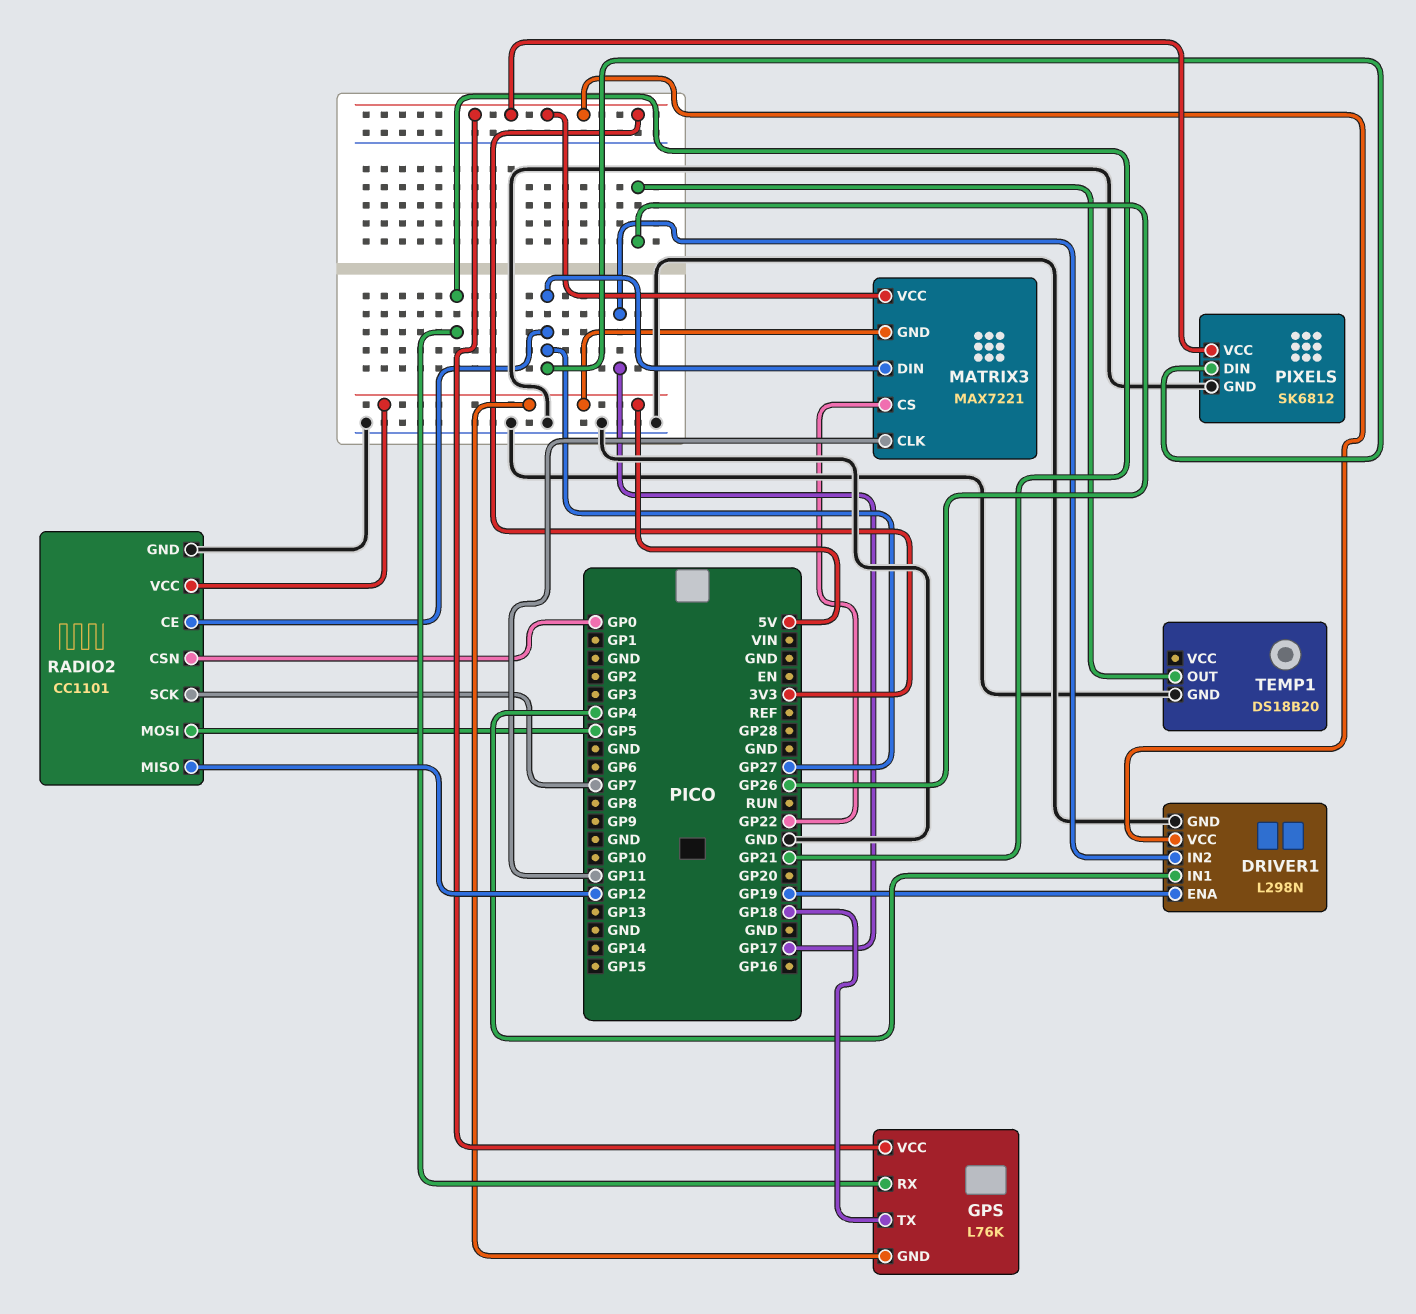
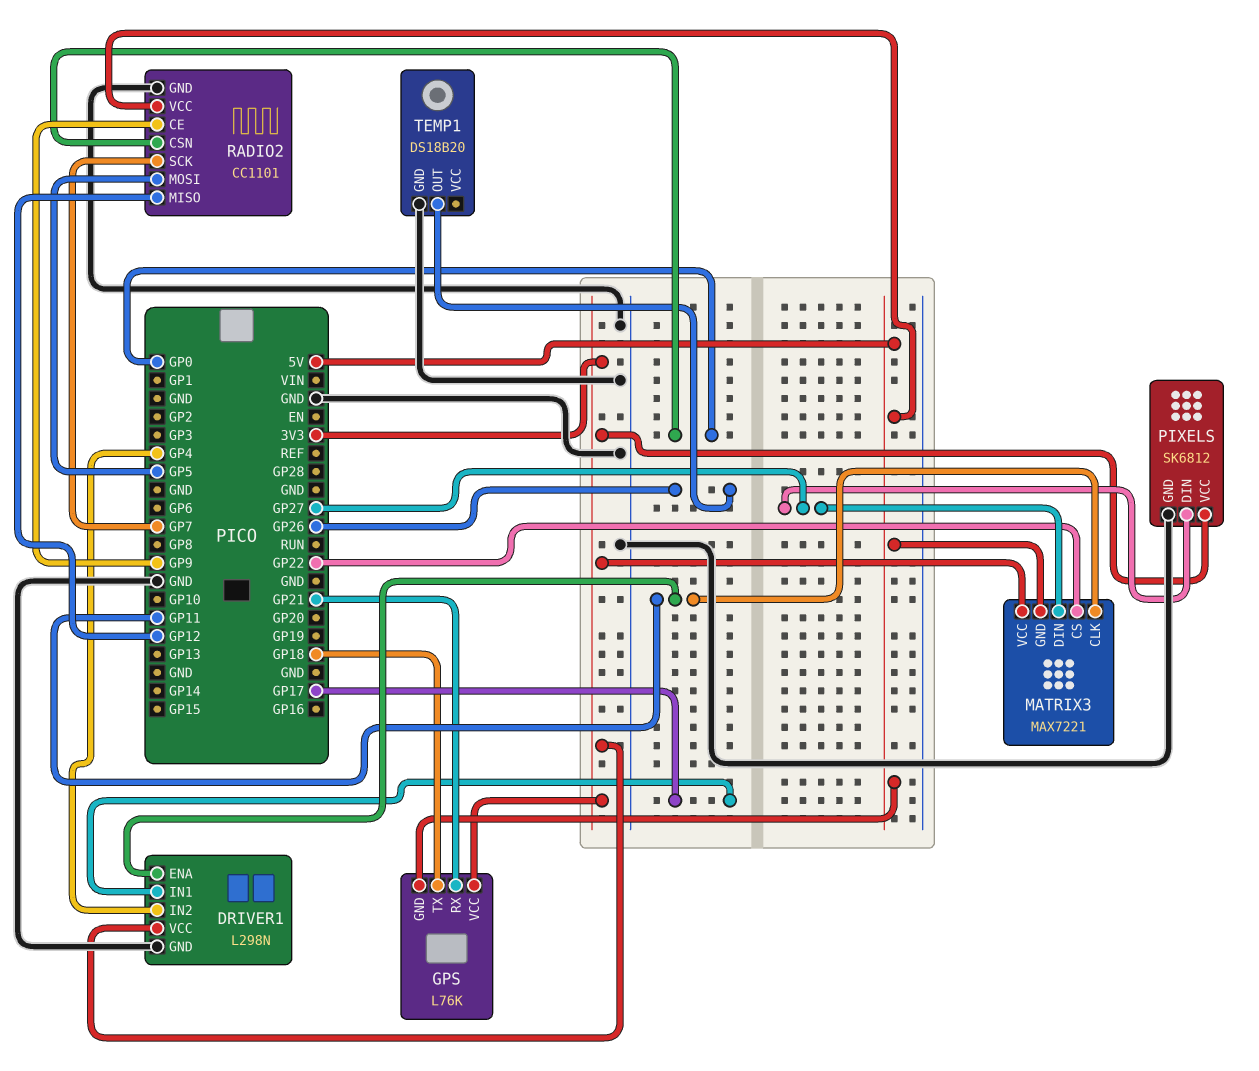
DRIVER1 pin ENA: GP19 -> GP11
DRIVER1 pin IN1: GP4 -> GP17
DRIVER1 pin IN2: GP17 -> GP4
RADIO2 pin CE: GP27 -> GP9

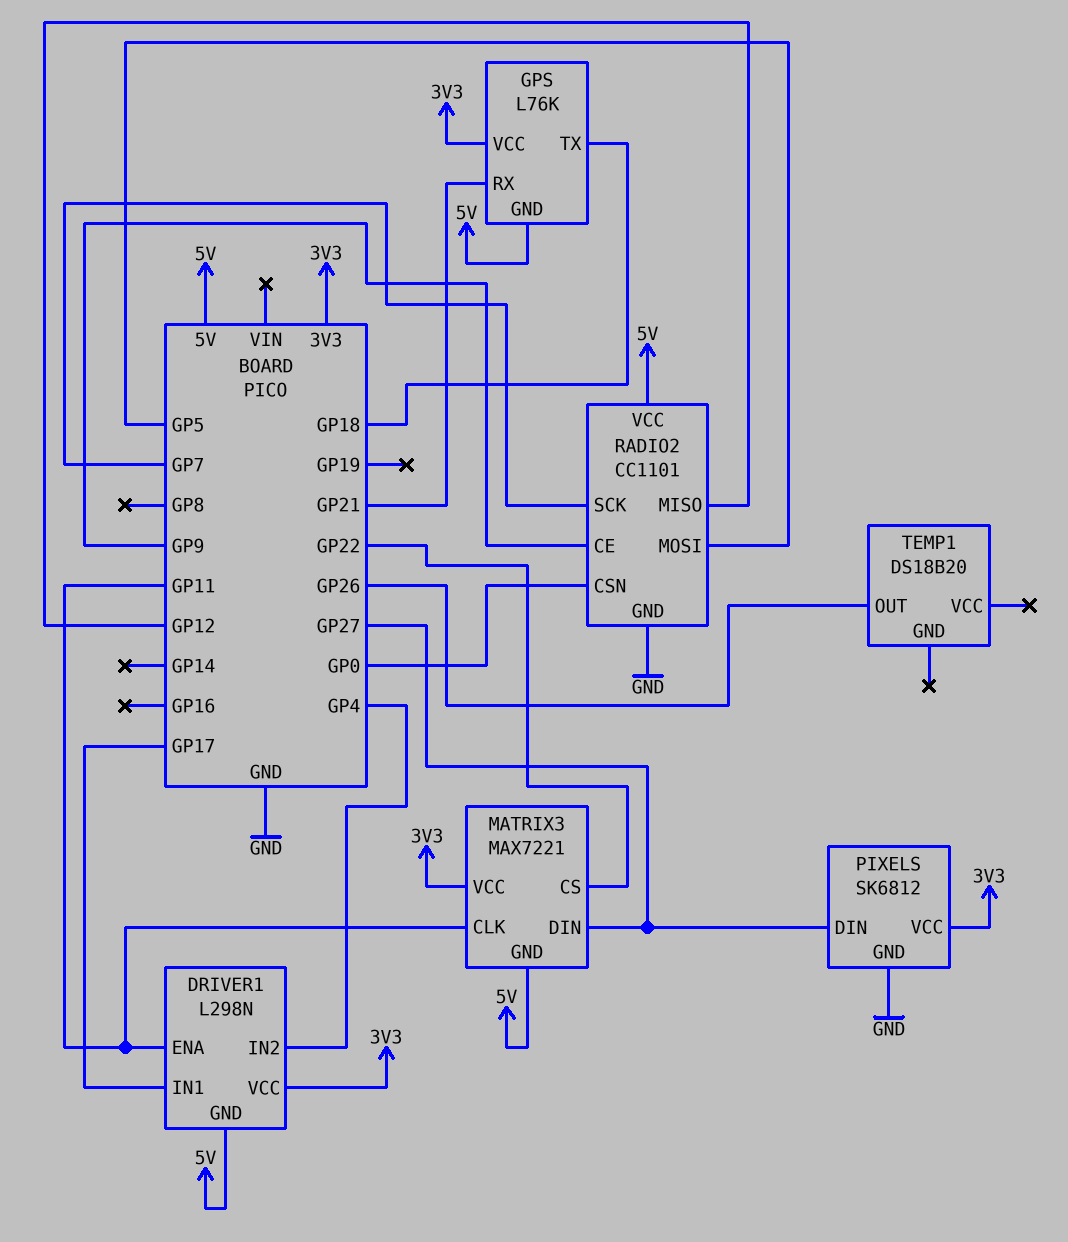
DRIVER1 pin GND: GND -> 5V
TEMP1 pin GND: GND -> none

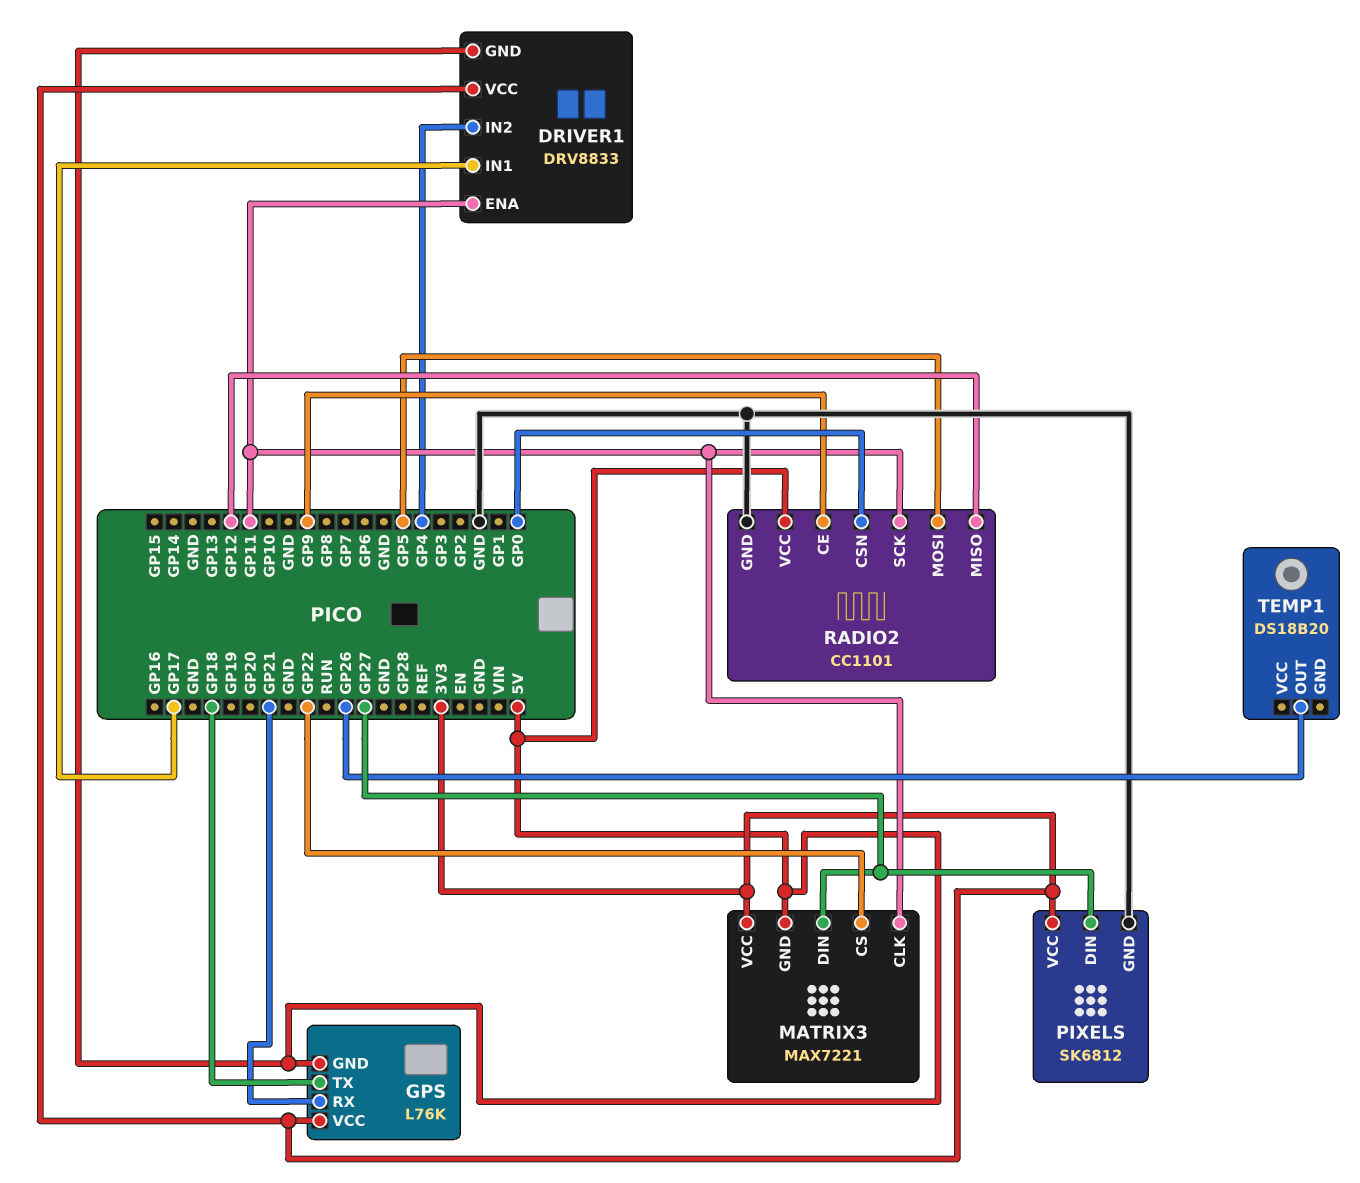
DRIVER1: L298N -> DRV8833
RADIO2 pin SCK: GP7 -> GP11

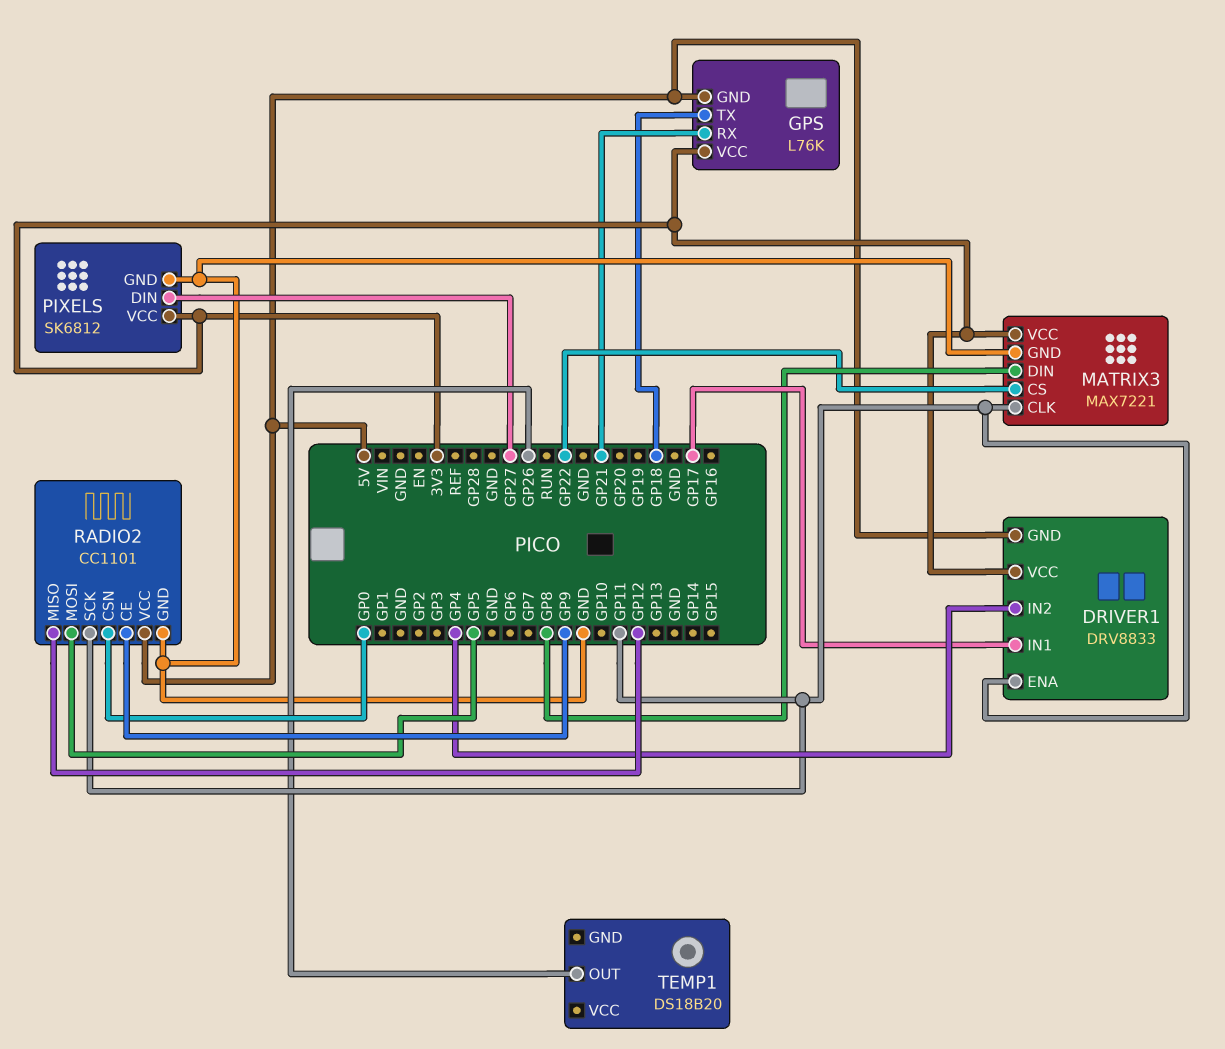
MATRIX3 pin DIN: GP27 -> GP8
MATRIX3 pin GND: 5V -> GND

